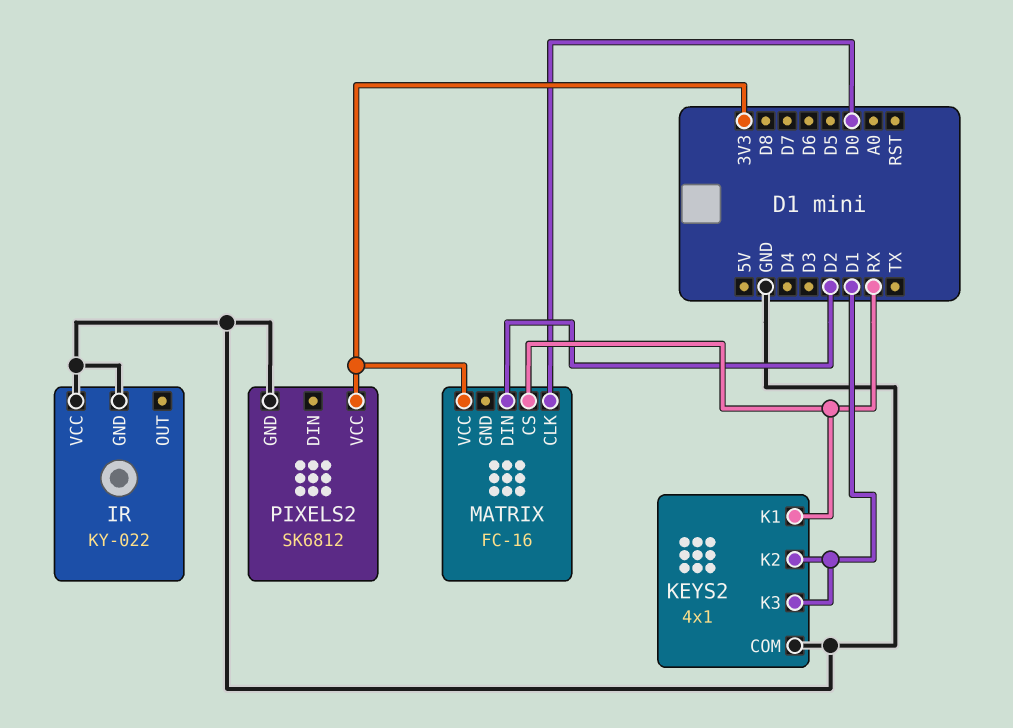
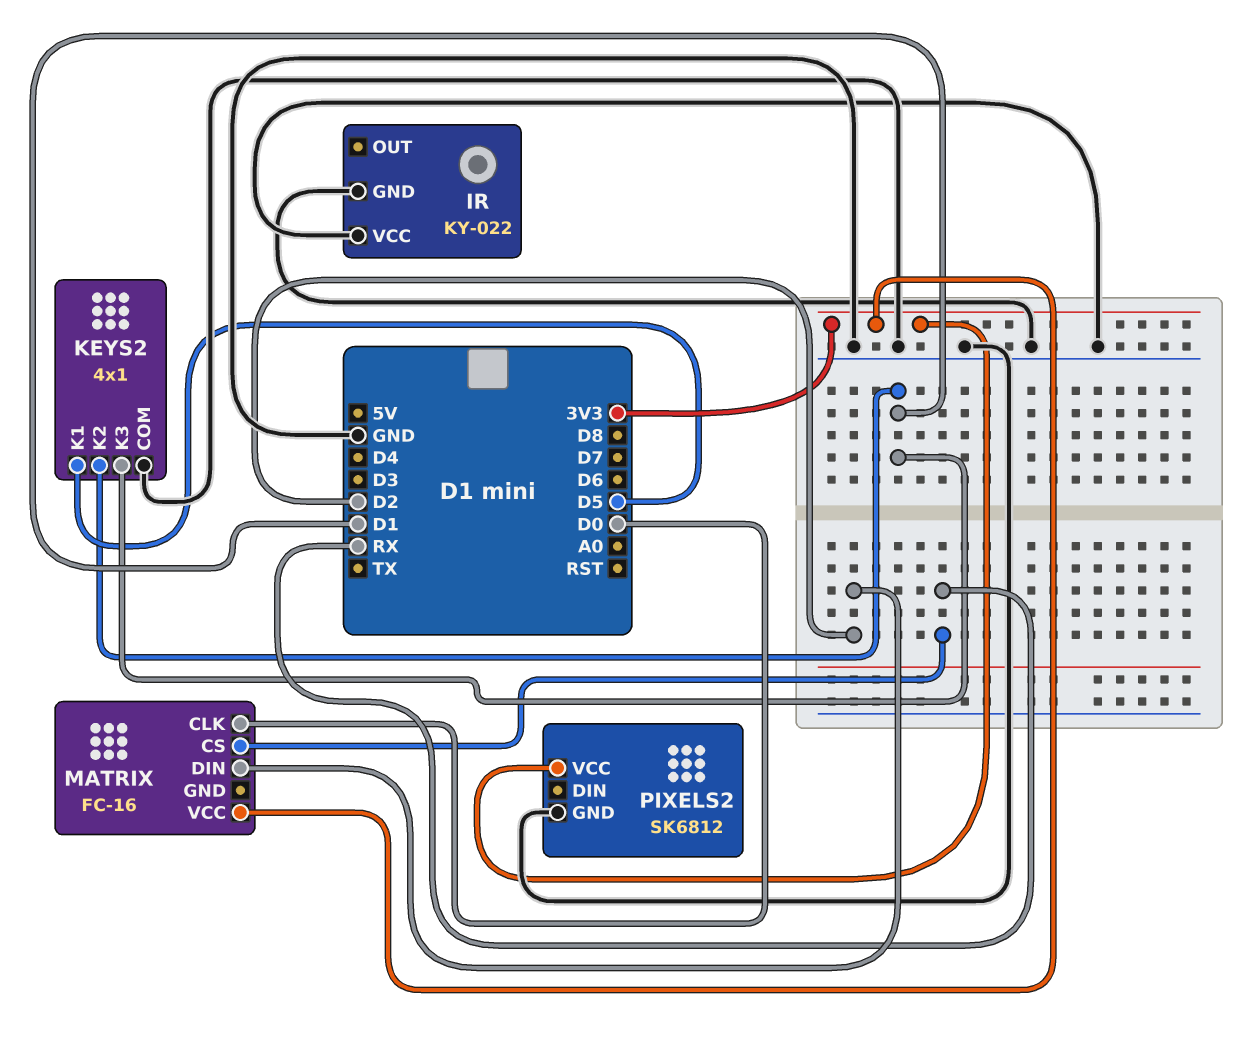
KEYS2 pin K1: RX -> D5

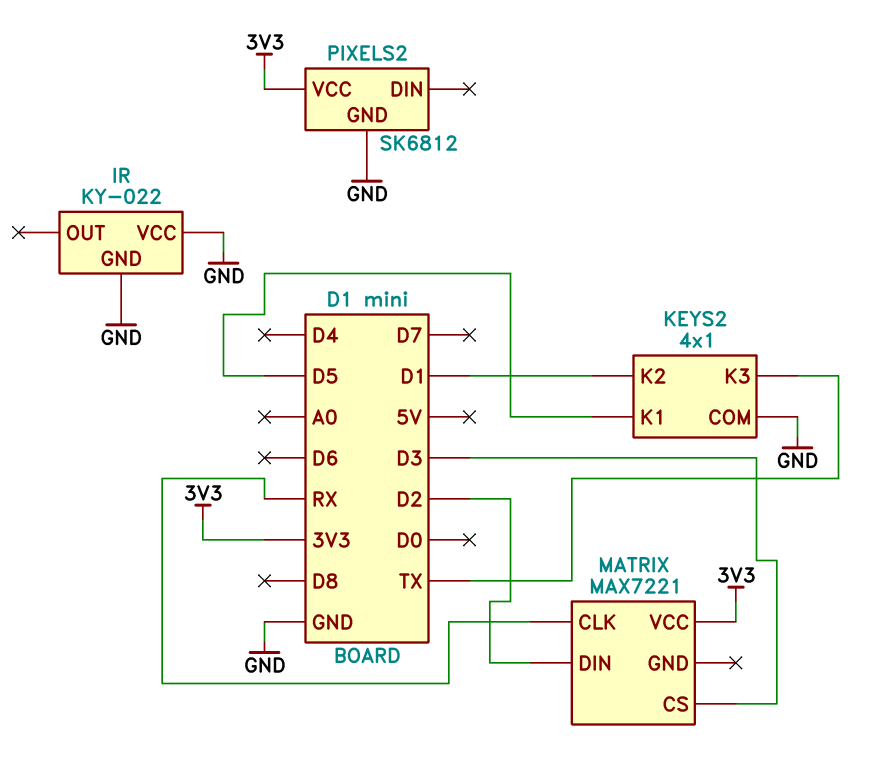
KEYS2 pin K3: D1 -> TX
MATRIX: FC-16 -> MAX7221
MATRIX pin CLK: D0 -> RX
MATRIX pin CS: RX -> D3

